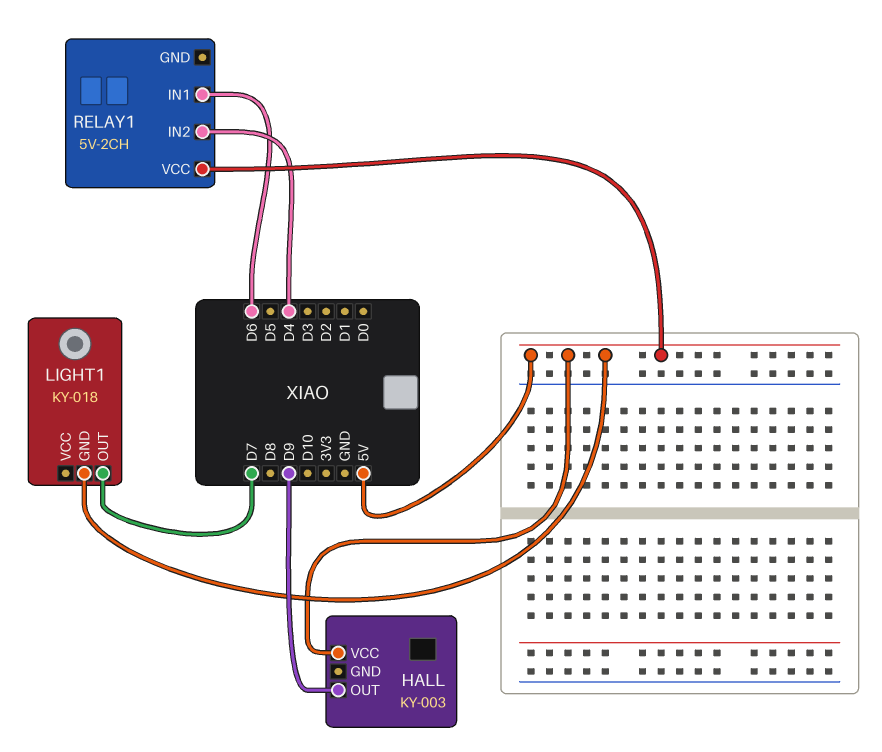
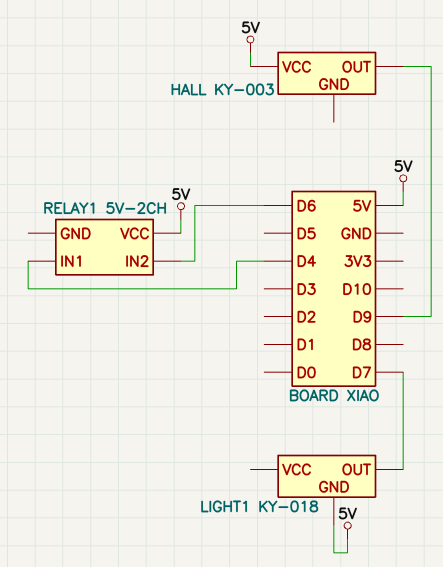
RELAY1 pin IN1: D6 -> D4
RELAY1 pin IN2: D4 -> D6

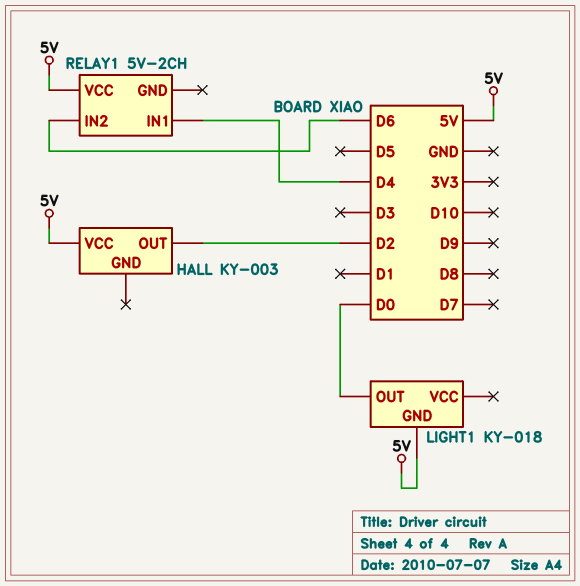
HALL pin OUT: D9 -> D2
LIGHT1 pin OUT: D7 -> D0

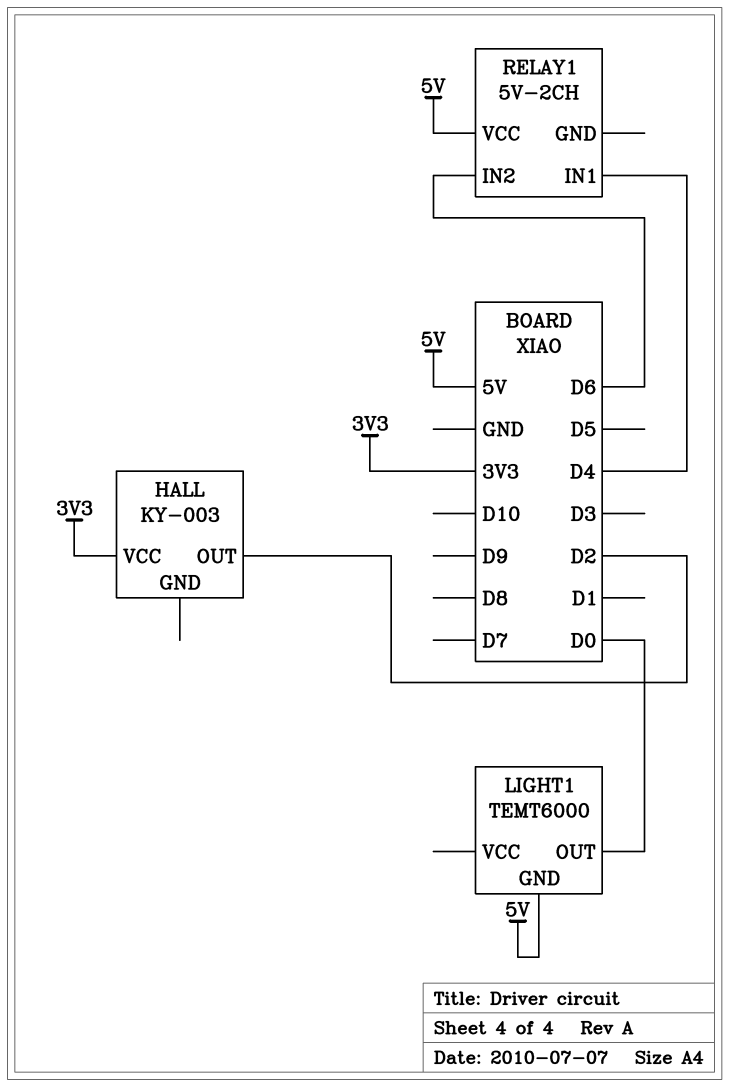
HALL pin VCC: 5V -> 3V3
LIGHT1: KY-018 -> TEMT6000

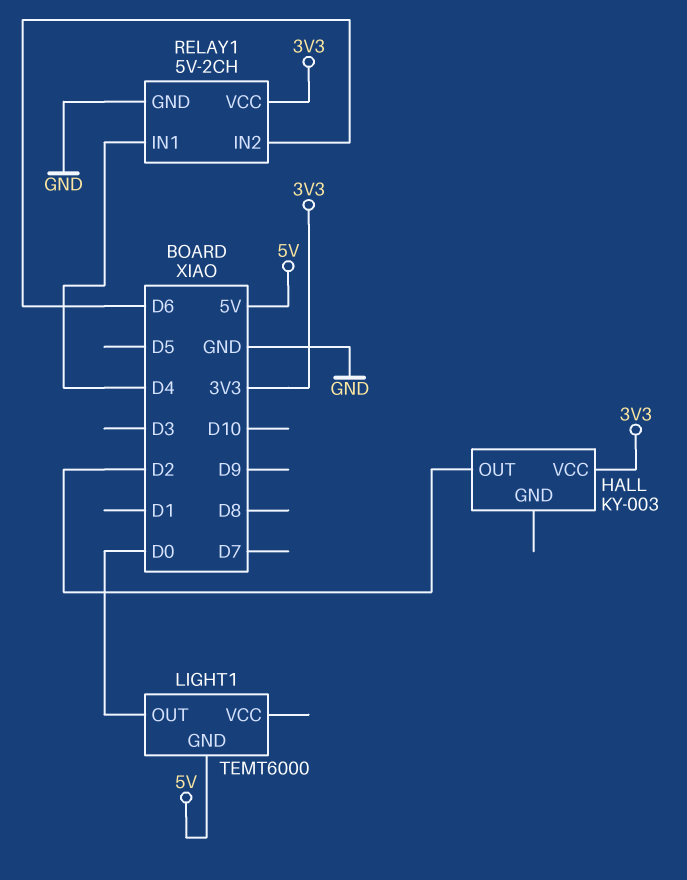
RELAY1 pin GND: none -> GND
RELAY1 pin VCC: 5V -> 3V3

